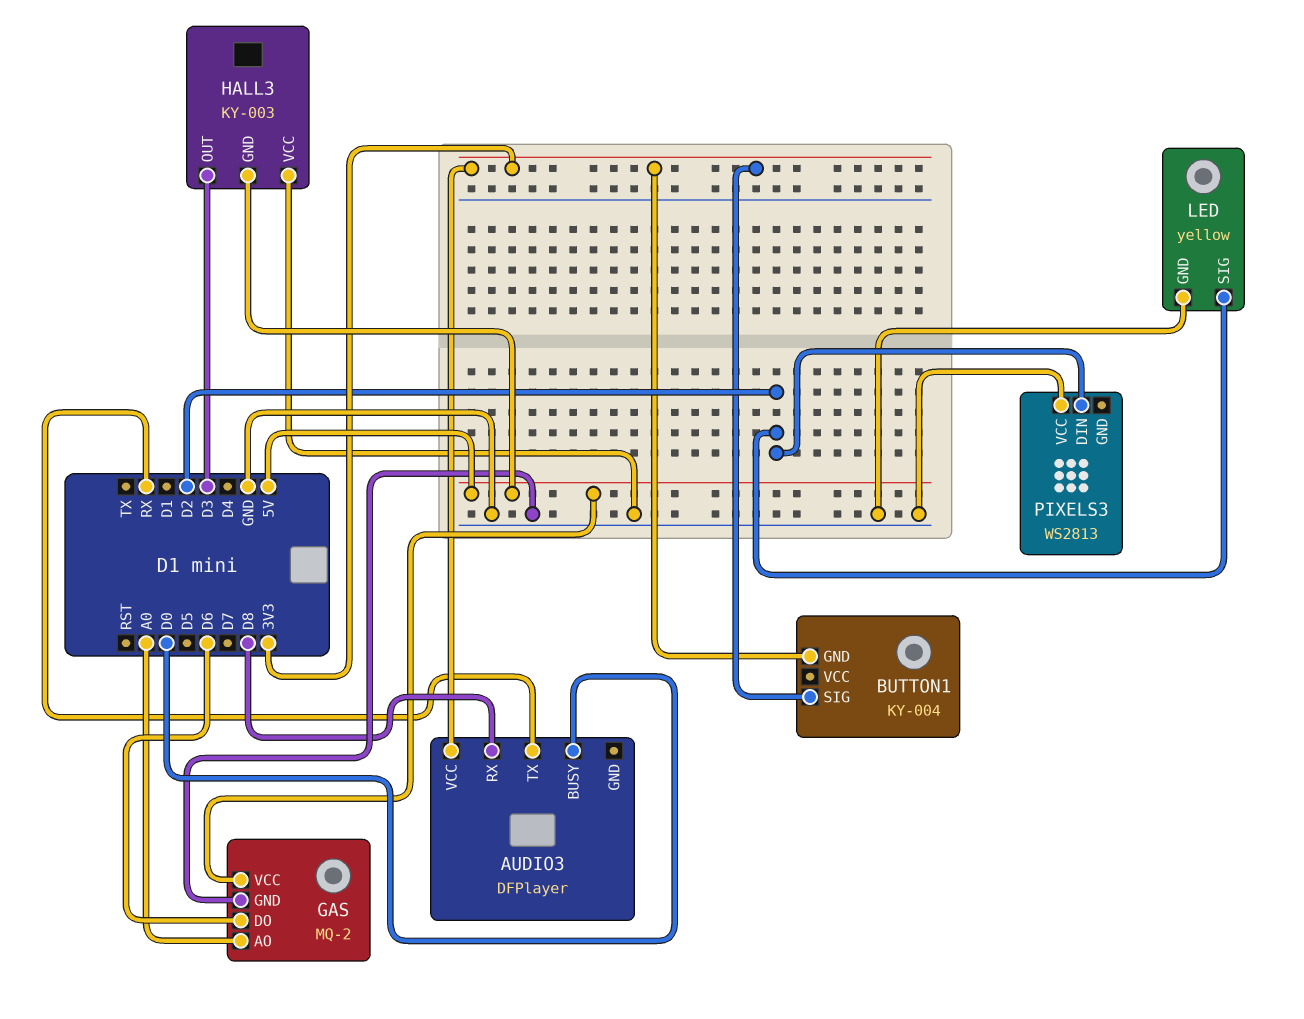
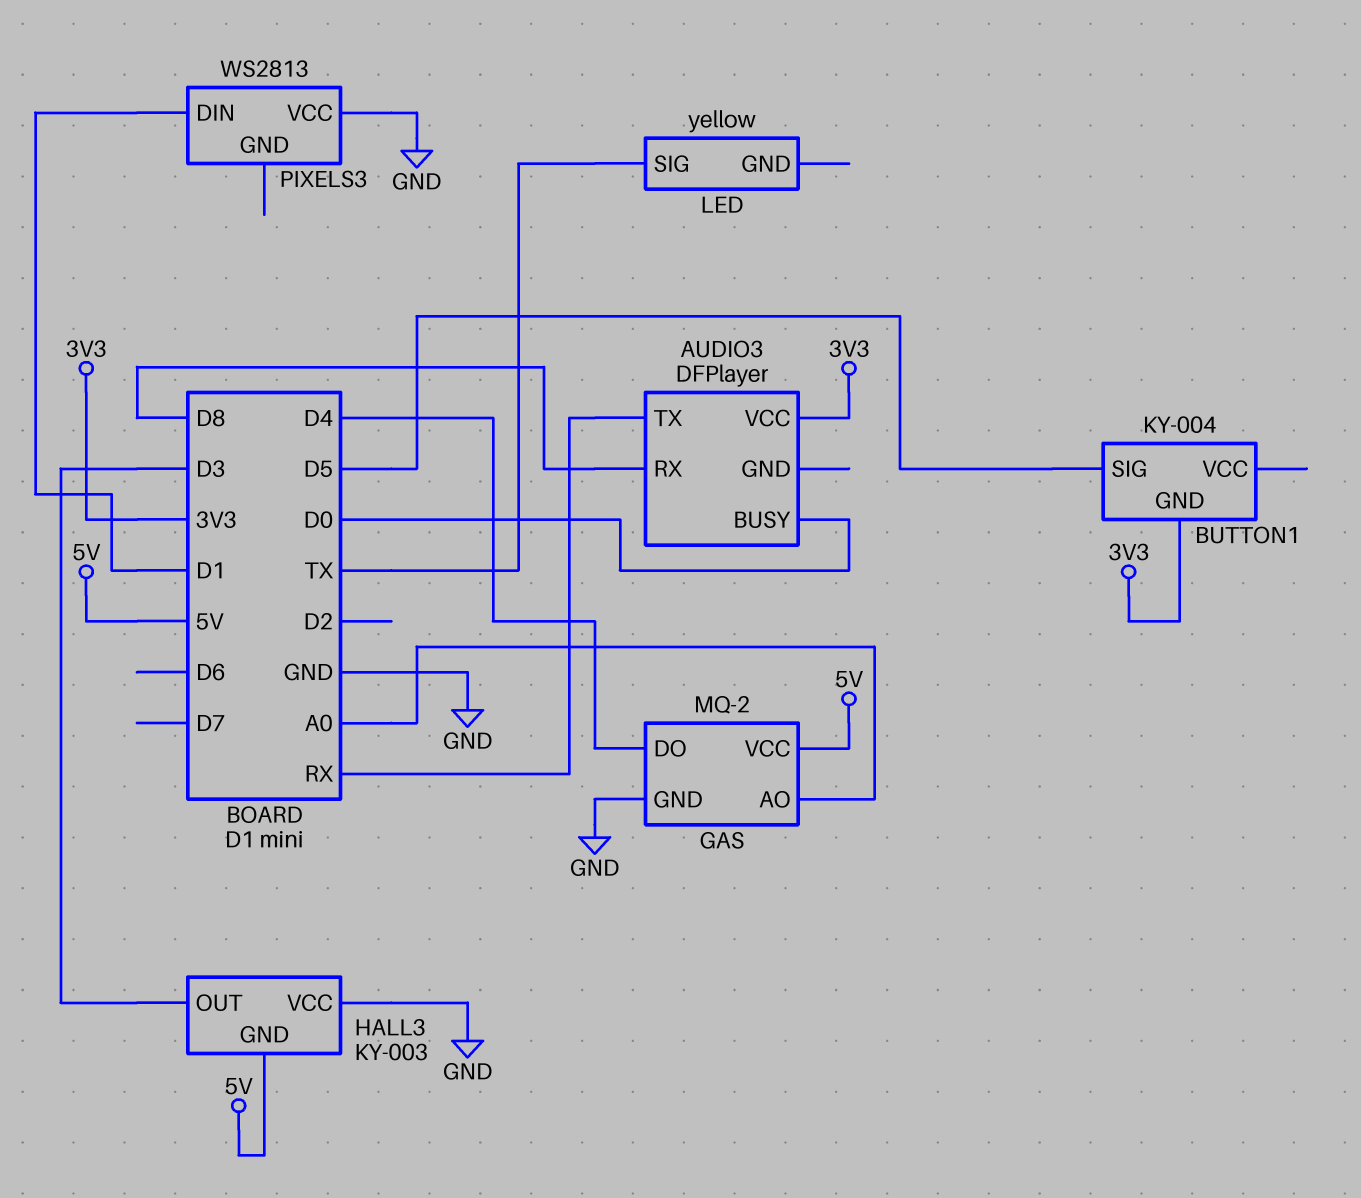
BUTTON1 pin SIG: 3V3 -> D5
GAS pin DO: D6 -> D4
LED pin GND: GND -> none
LED pin SIG: D2 -> TX
PIXELS3 pin DIN: D2 -> D1

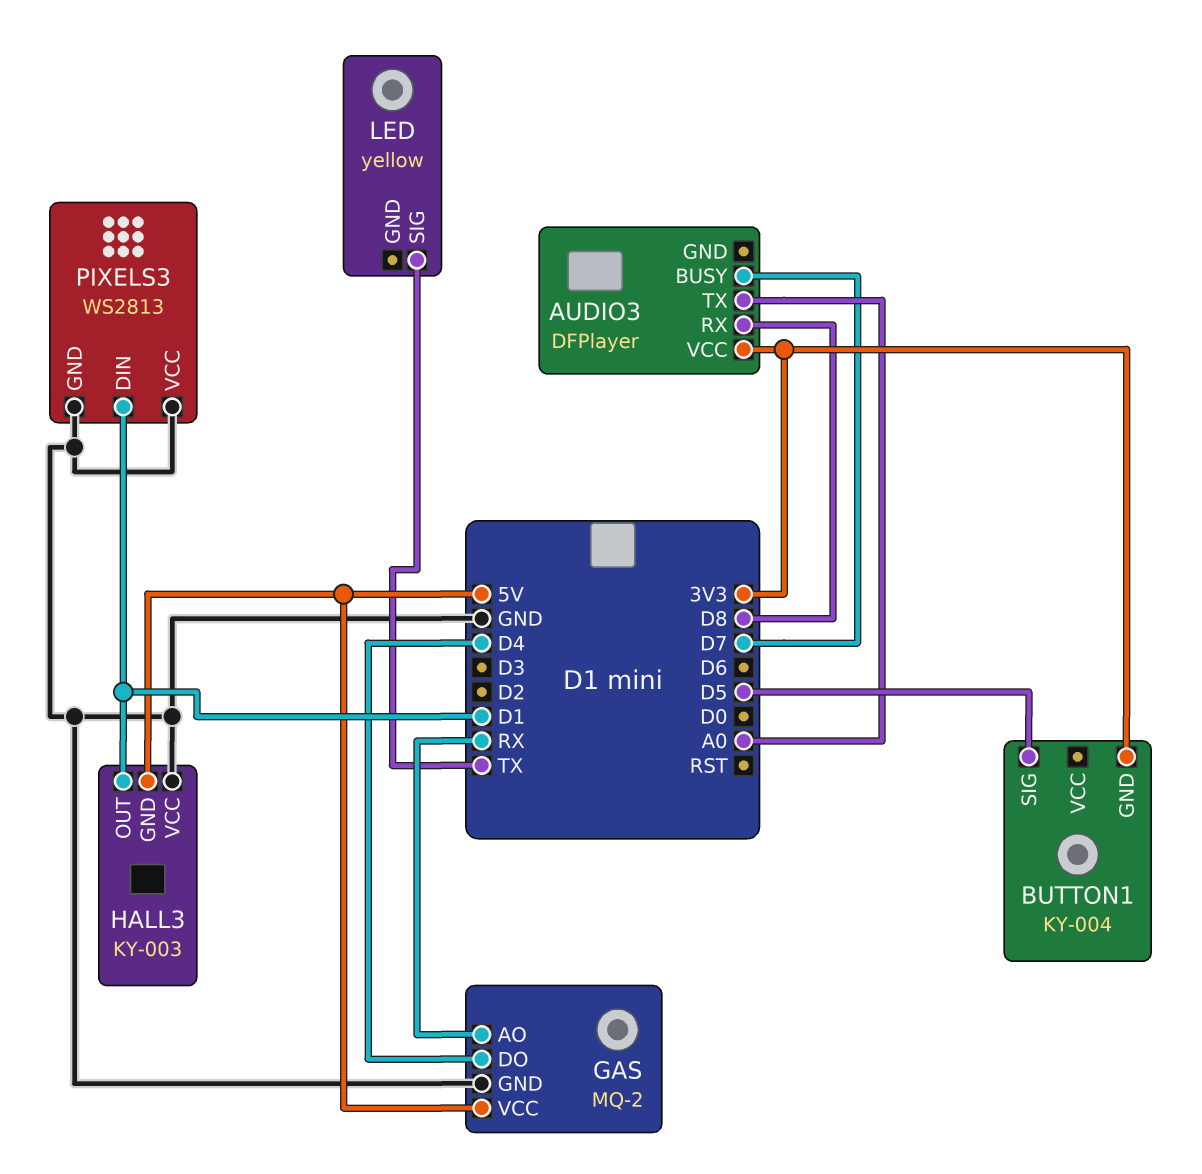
AUDIO3 pin BUSY: D0 -> D7
AUDIO3 pin TX: RX -> A0
GAS pin AO: A0 -> RX
HALL3 pin OUT: D3 -> D1
PIXELS3 pin GND: none -> GND

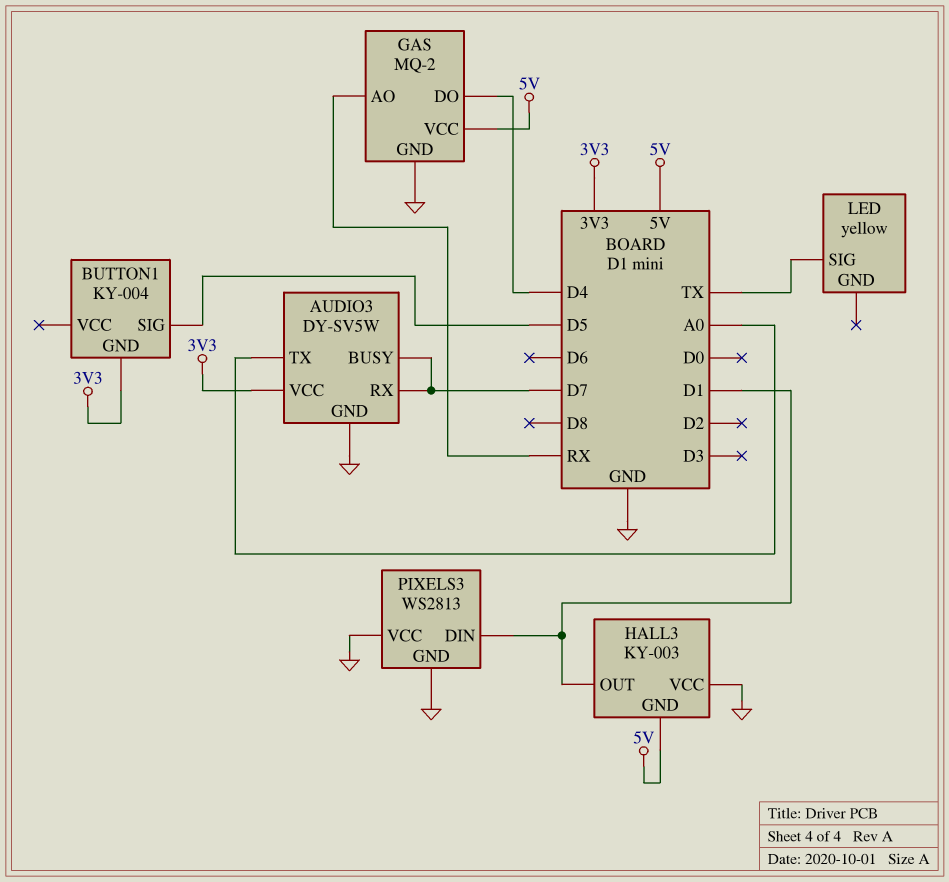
AUDIO3: DFPlayer -> DY-SV5W
AUDIO3 pin GND: none -> GND
AUDIO3 pin RX: D8 -> D7

